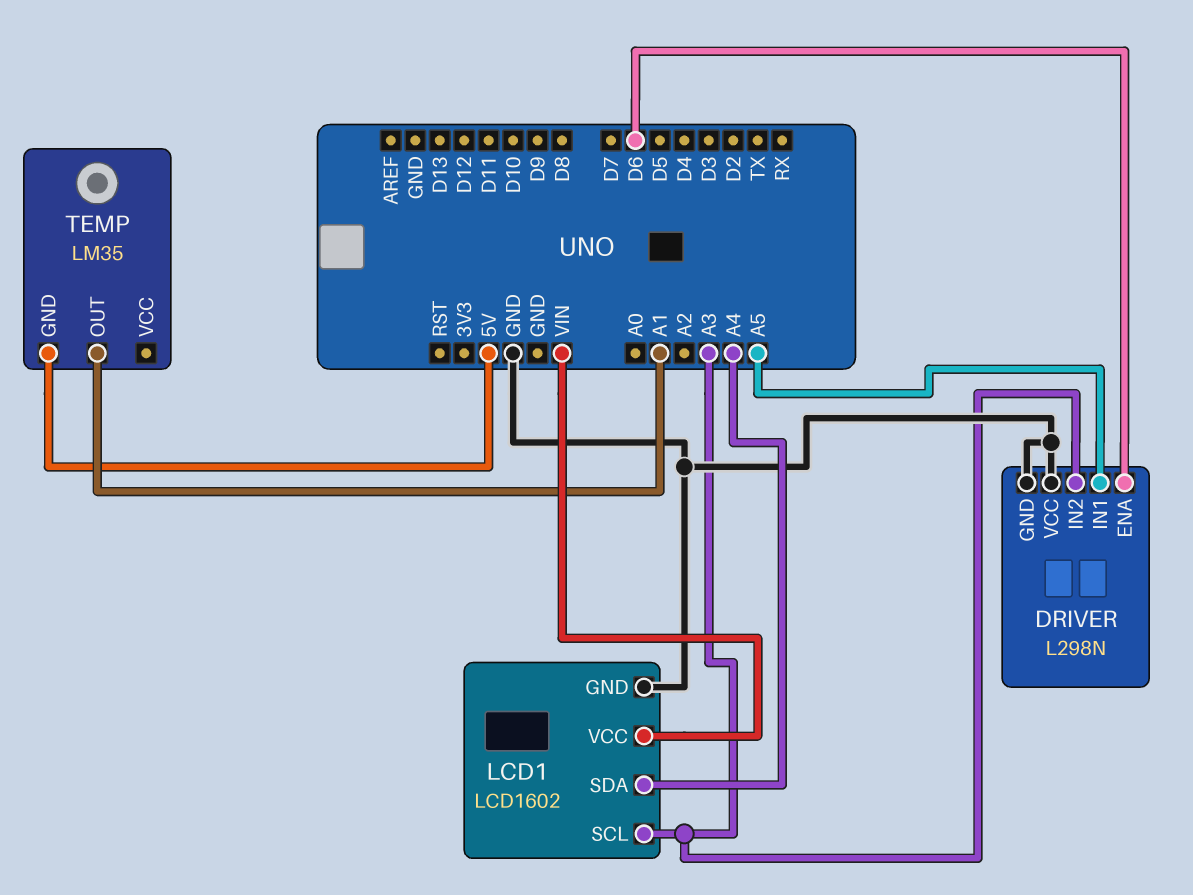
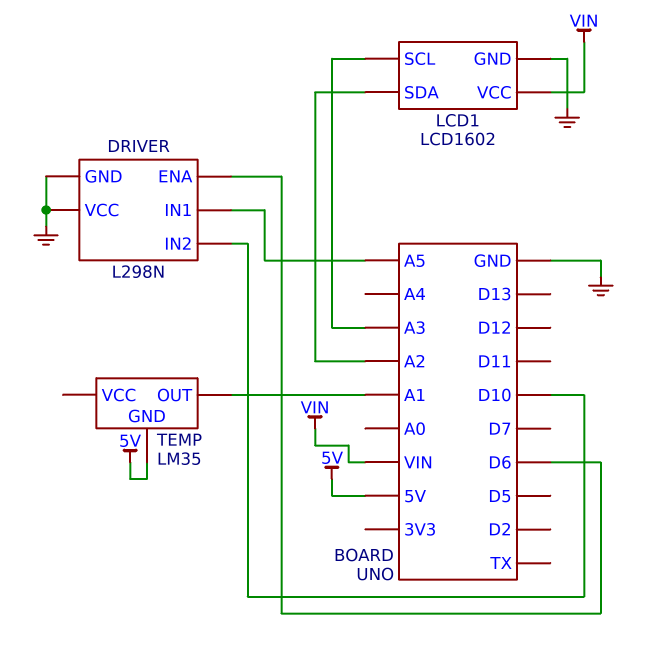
DRIVER pin IN2: A3 -> D10
LCD1 pin SDA: A4 -> A2

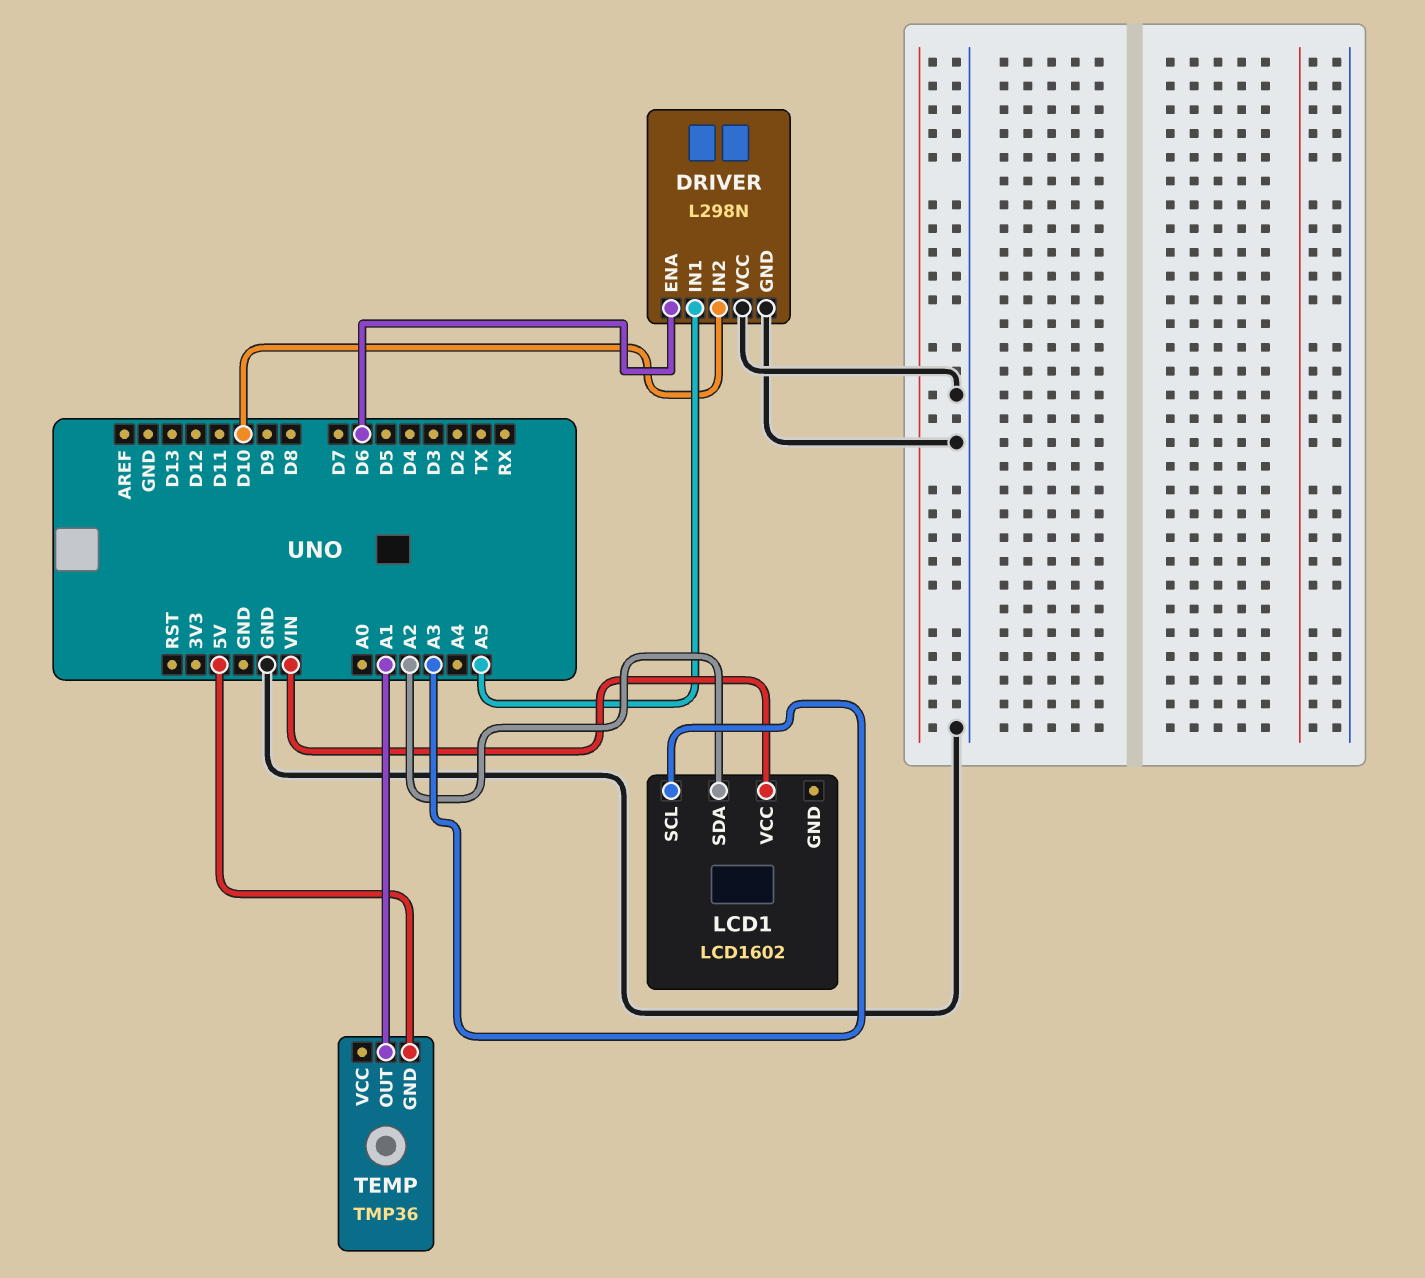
LCD1 pin GND: GND -> none
TEMP: LM35 -> TMP36

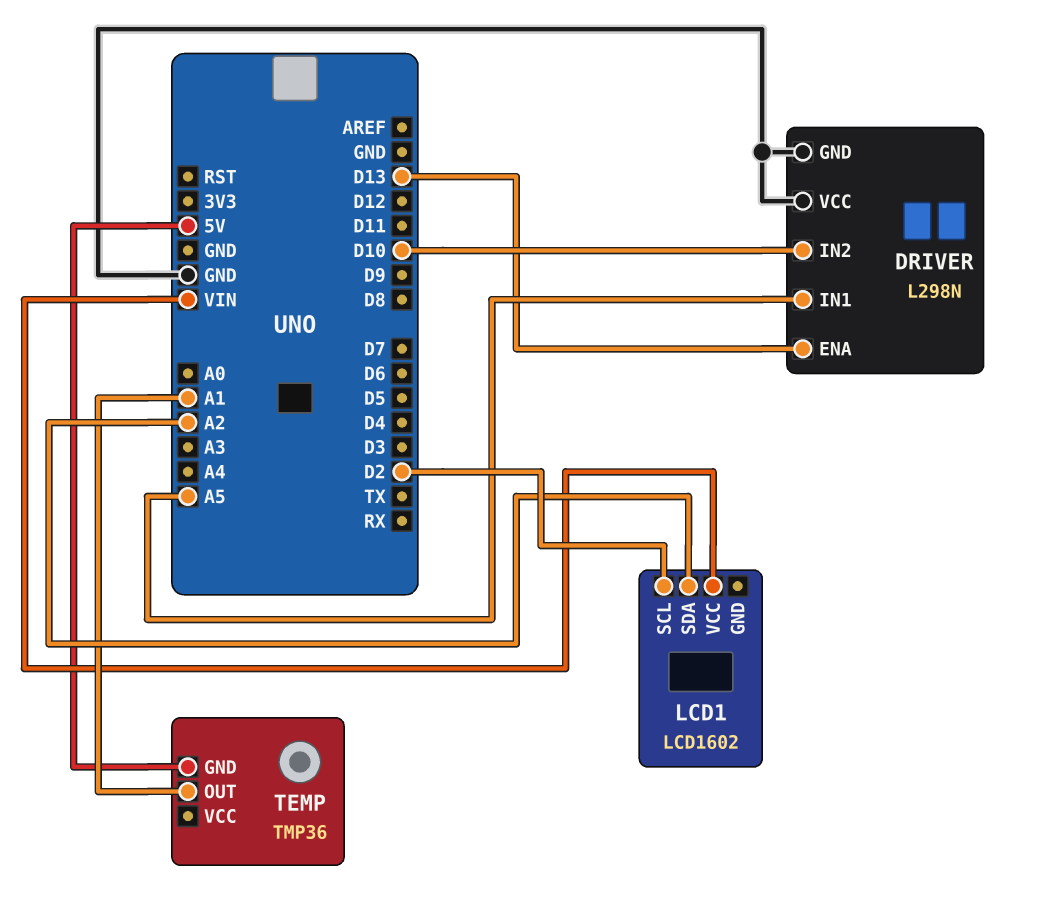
DRIVER pin ENA: D6 -> D13
LCD1 pin SCL: A3 -> D2

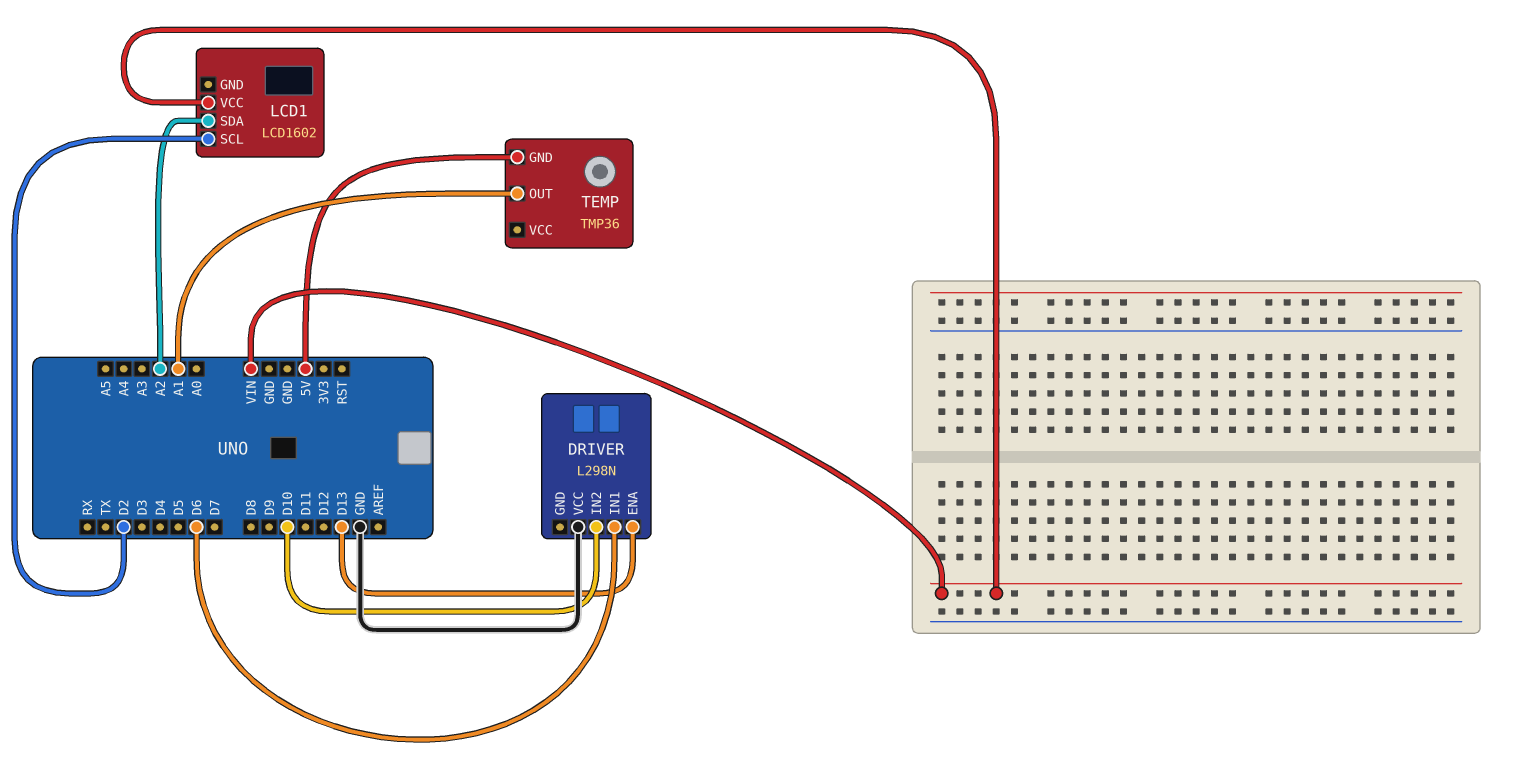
DRIVER pin GND: GND -> none
DRIVER pin IN1: A5 -> D6

